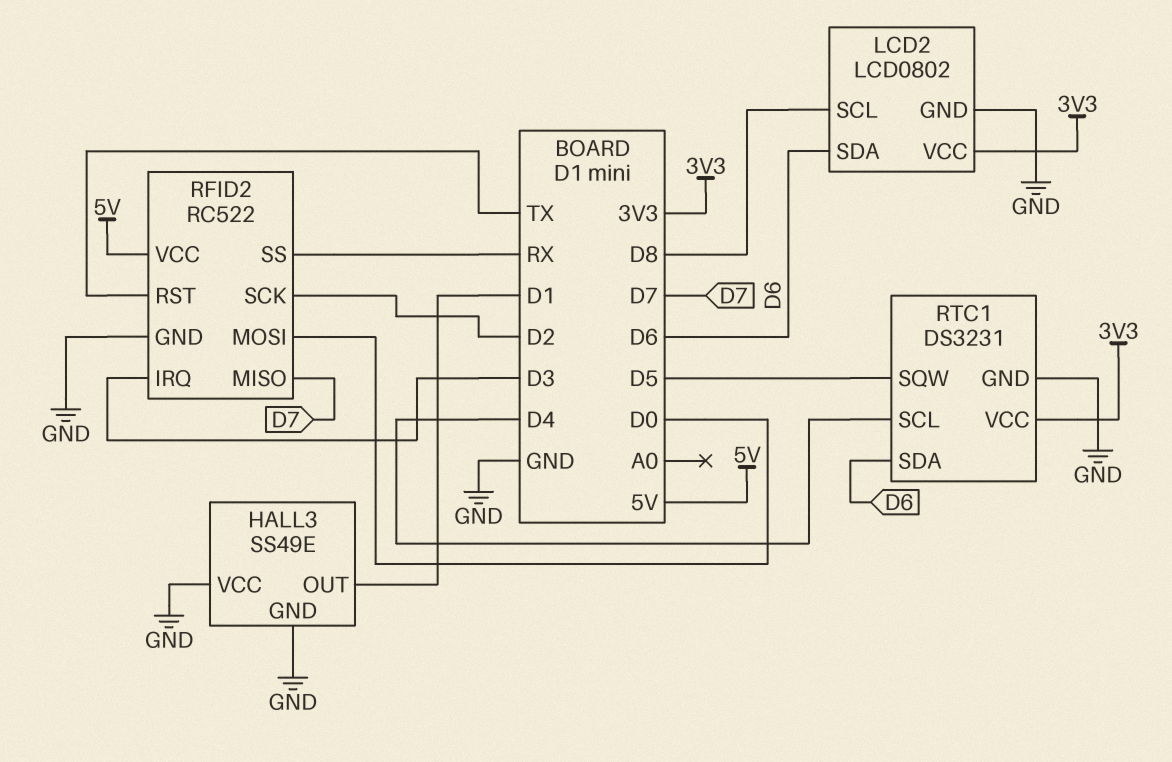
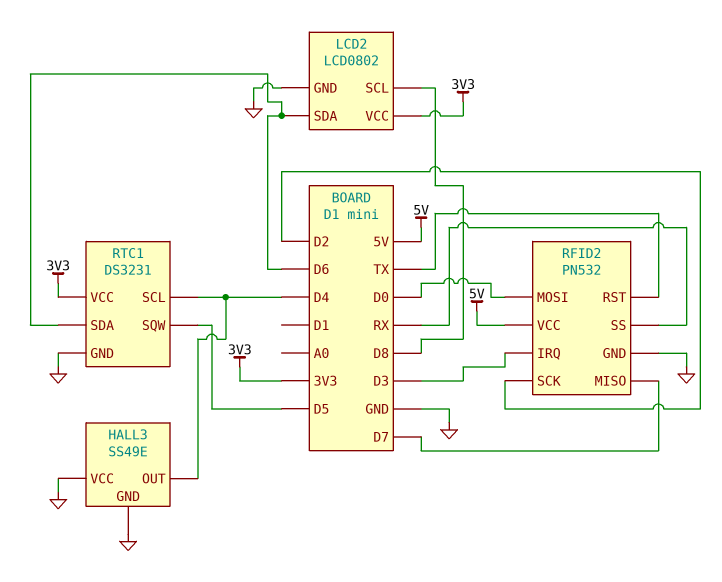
HALL3 pin OUT: D1 -> D4
RFID2: RC522 -> PN532

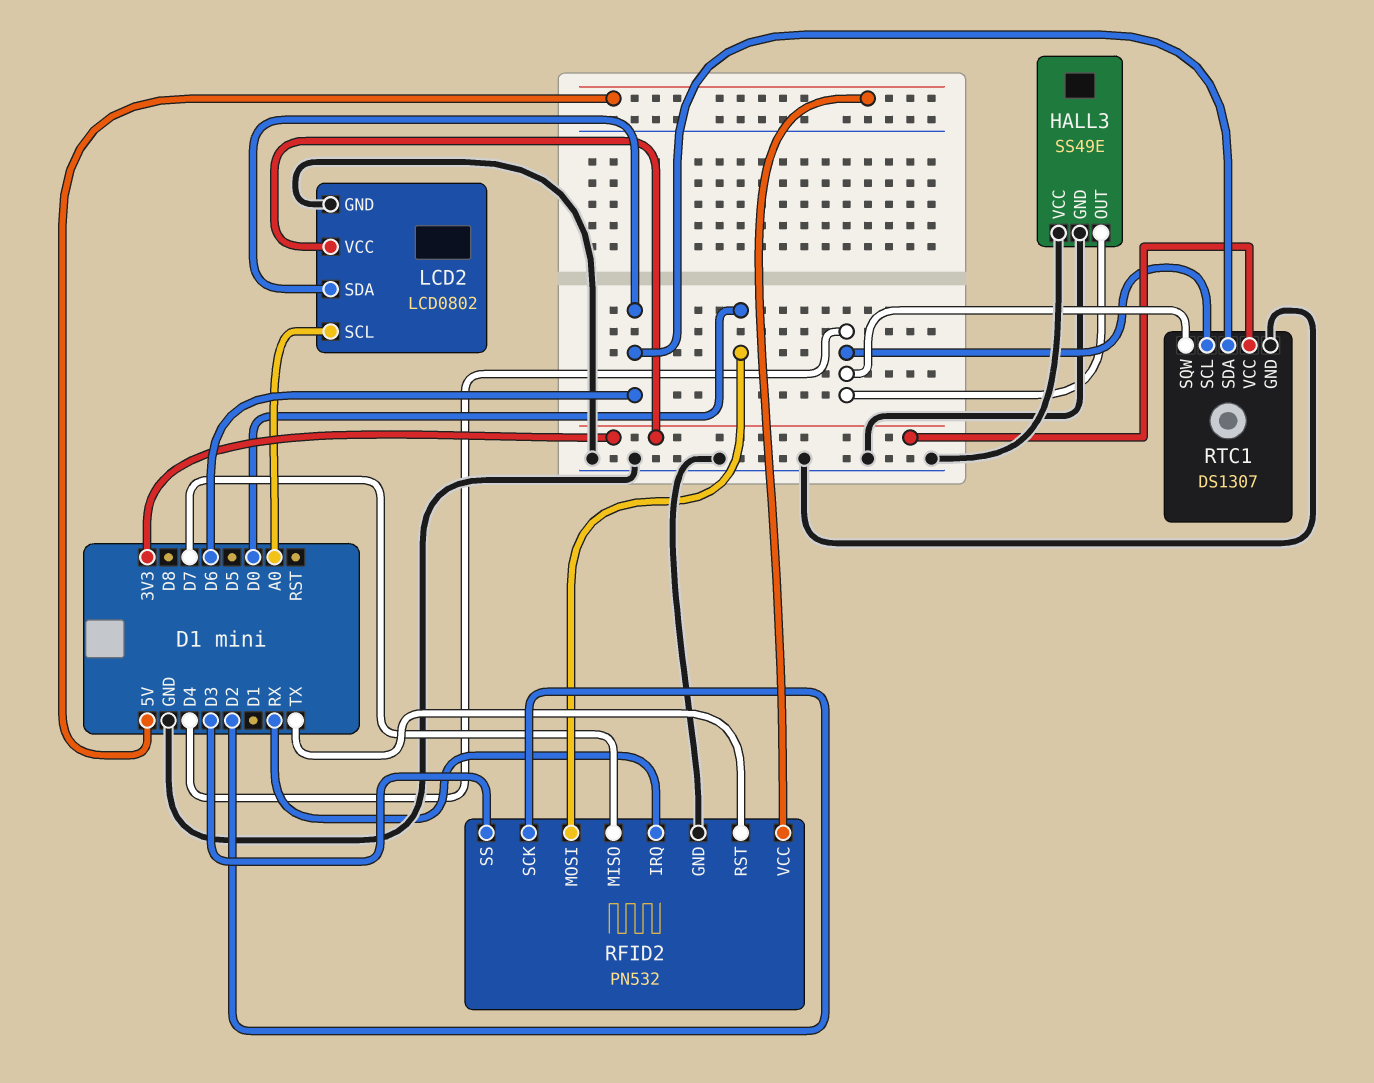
LCD2 pin SCL: D8 -> A0
RFID2 pin IRQ: D3 -> RX
RFID2 pin SS: RX -> D3
RTC1: DS3231 -> DS1307
RTC1 pin SQW: D5 -> D4

